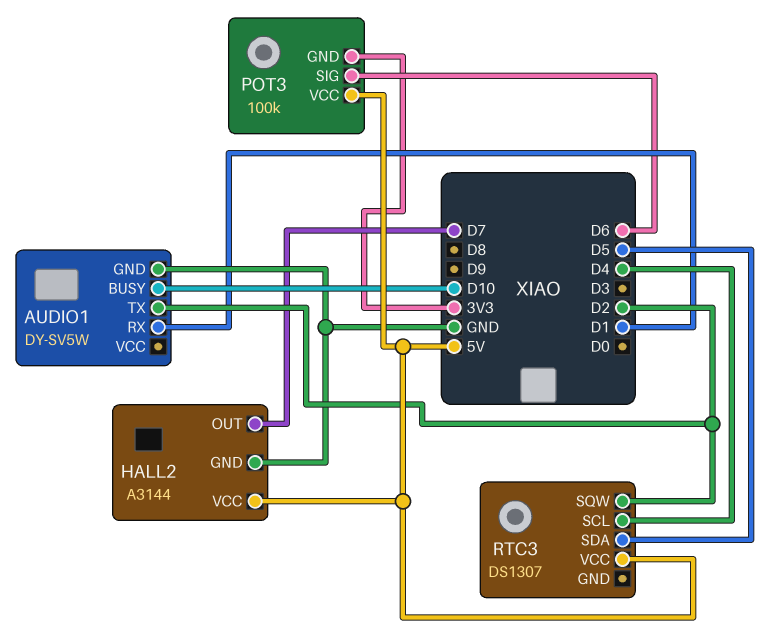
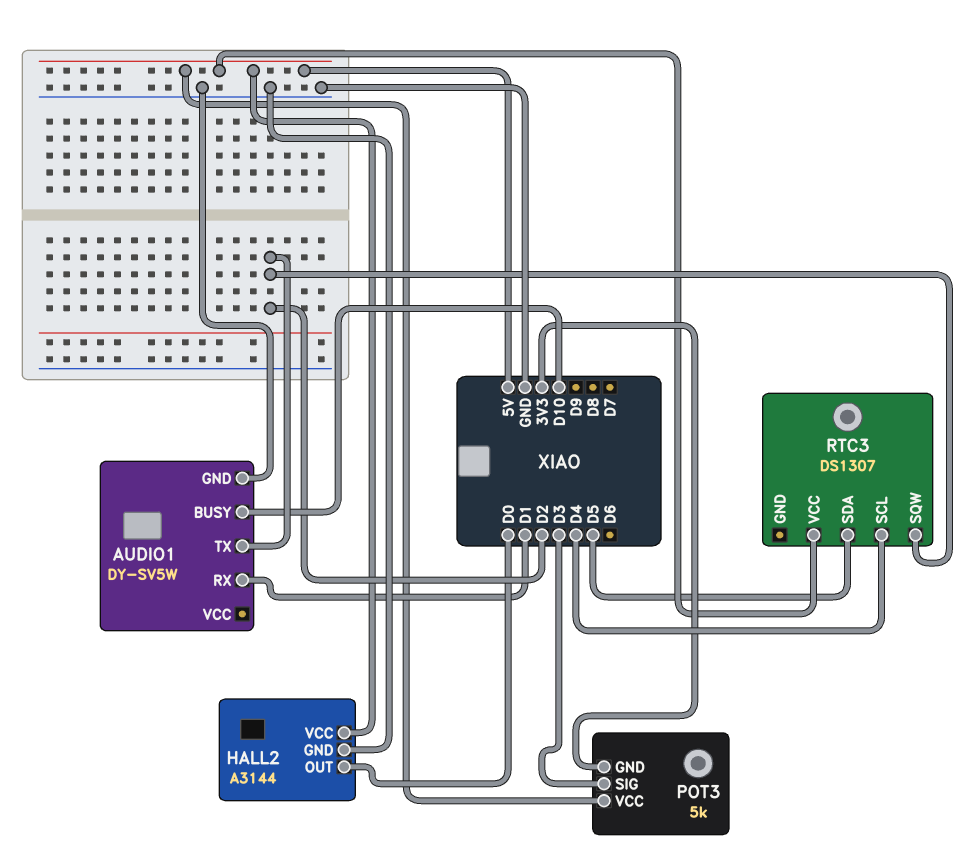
HALL2 pin OUT: D7 -> D0
POT3: 100k -> 5k
POT3 pin SIG: D6 -> D3

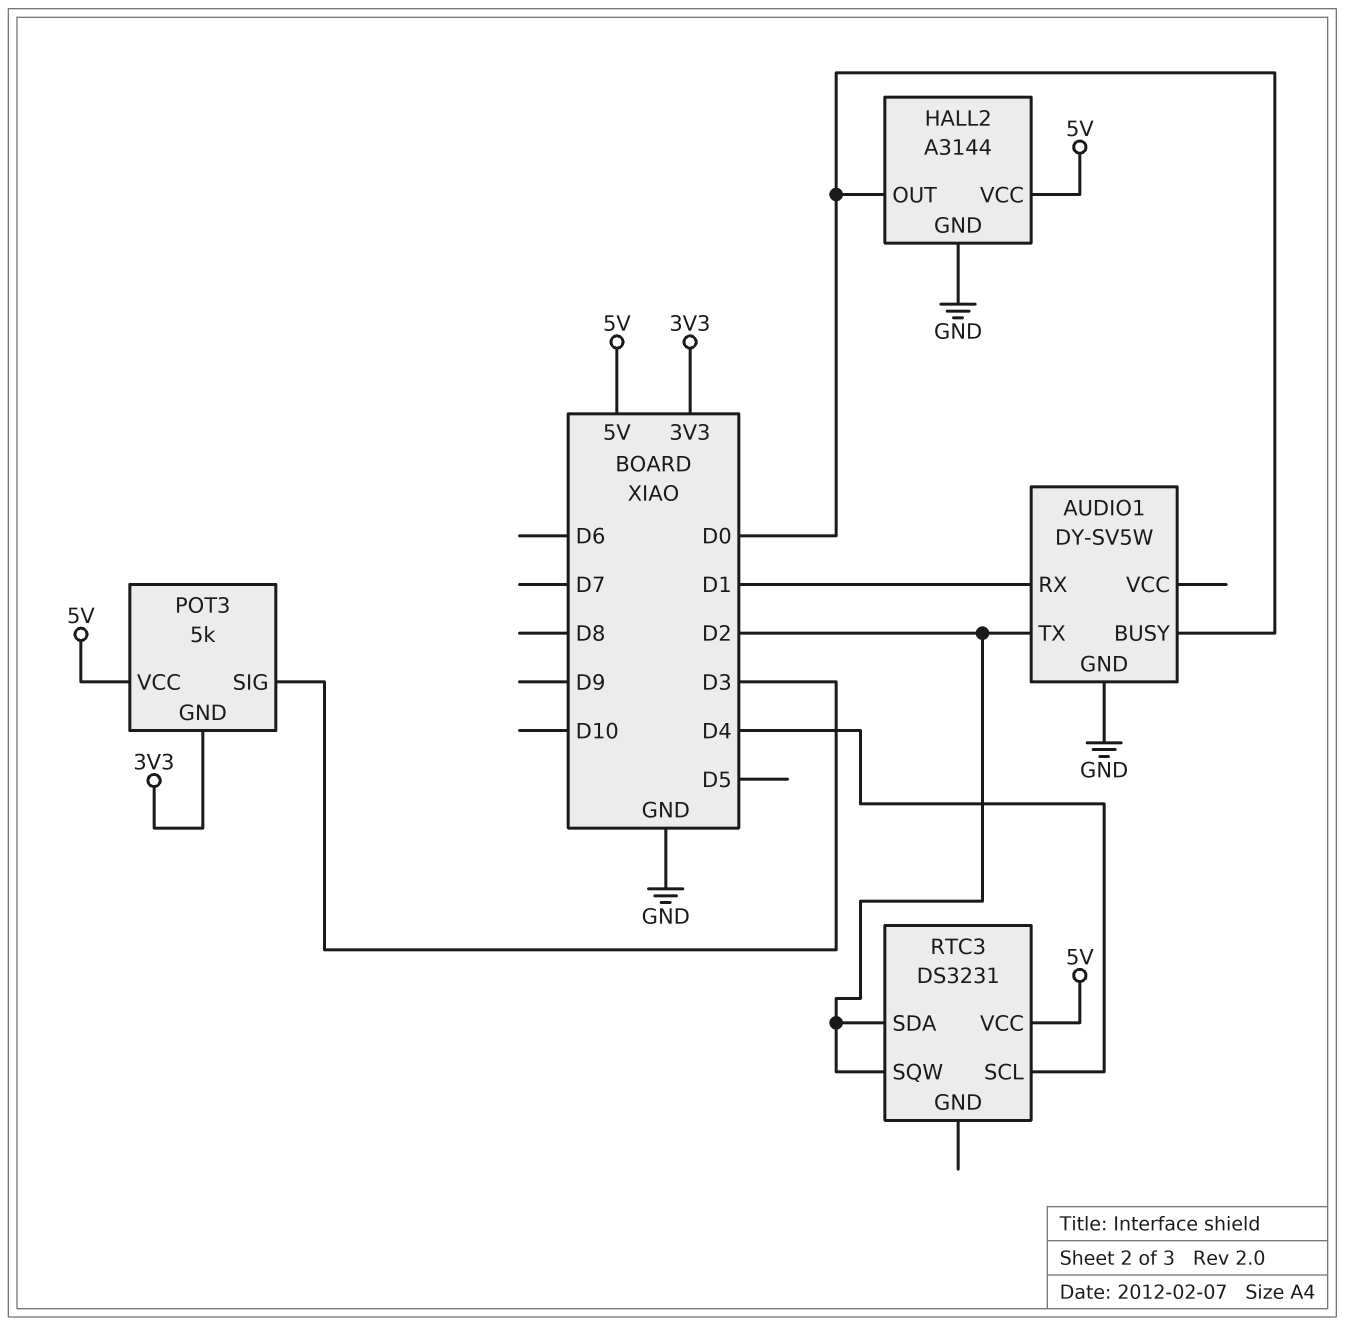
AUDIO1 pin BUSY: D10 -> D0
RTC3: DS1307 -> DS3231
RTC3 pin SDA: D5 -> D2

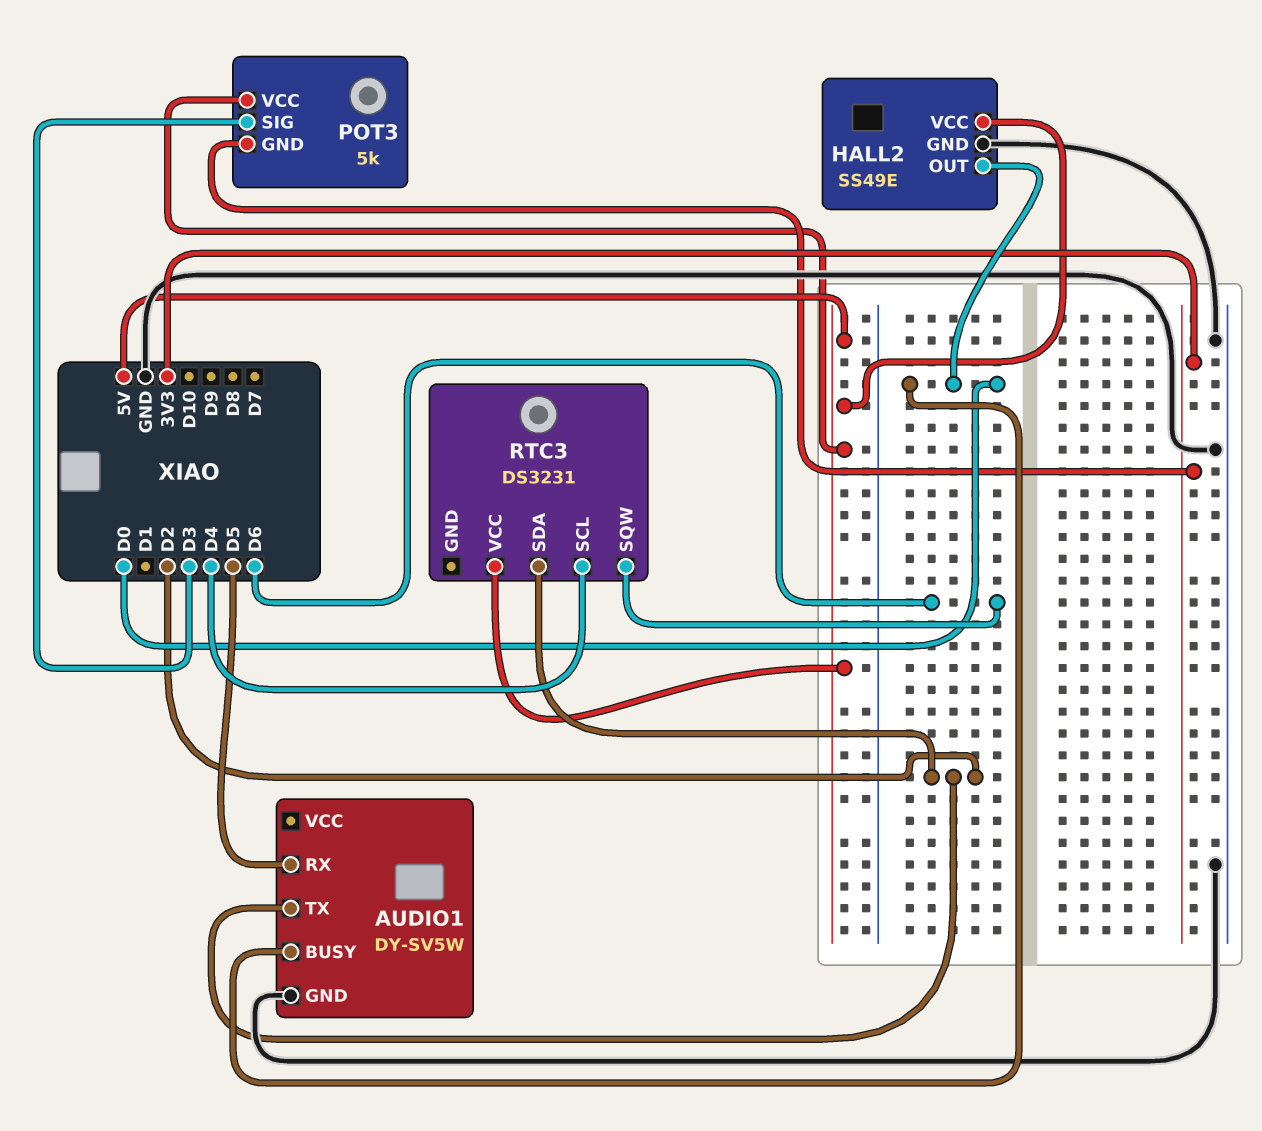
AUDIO1 pin RX: D1 -> D5
HALL2: A3144 -> SS49E
RTC3 pin SQW: D2 -> D6

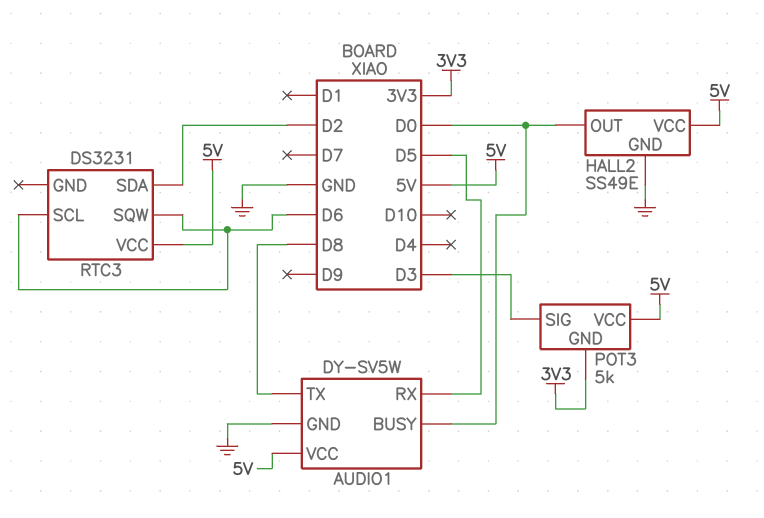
AUDIO1 pin TX: D2 -> D8
AUDIO1 pin VCC: none -> 5V
RTC3 pin SCL: D4 -> D6

